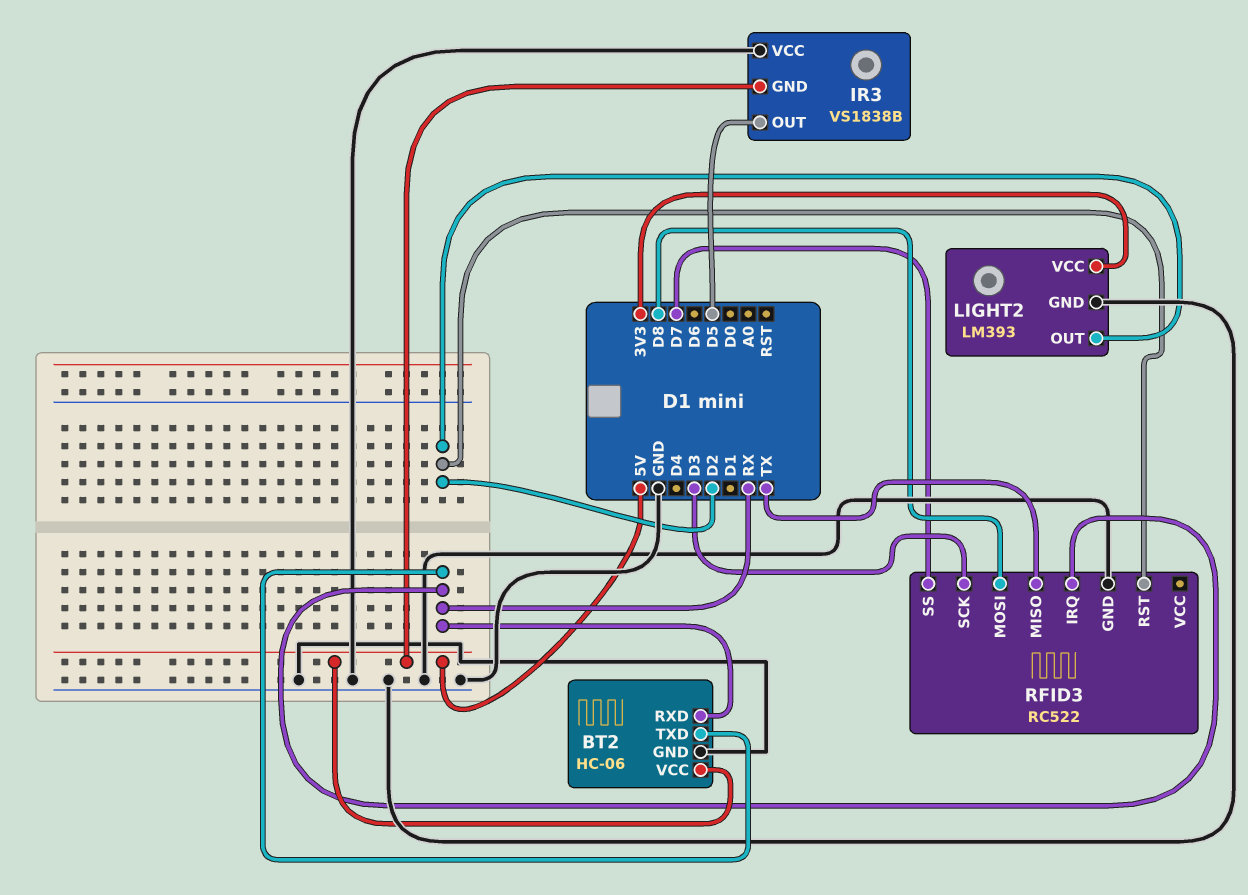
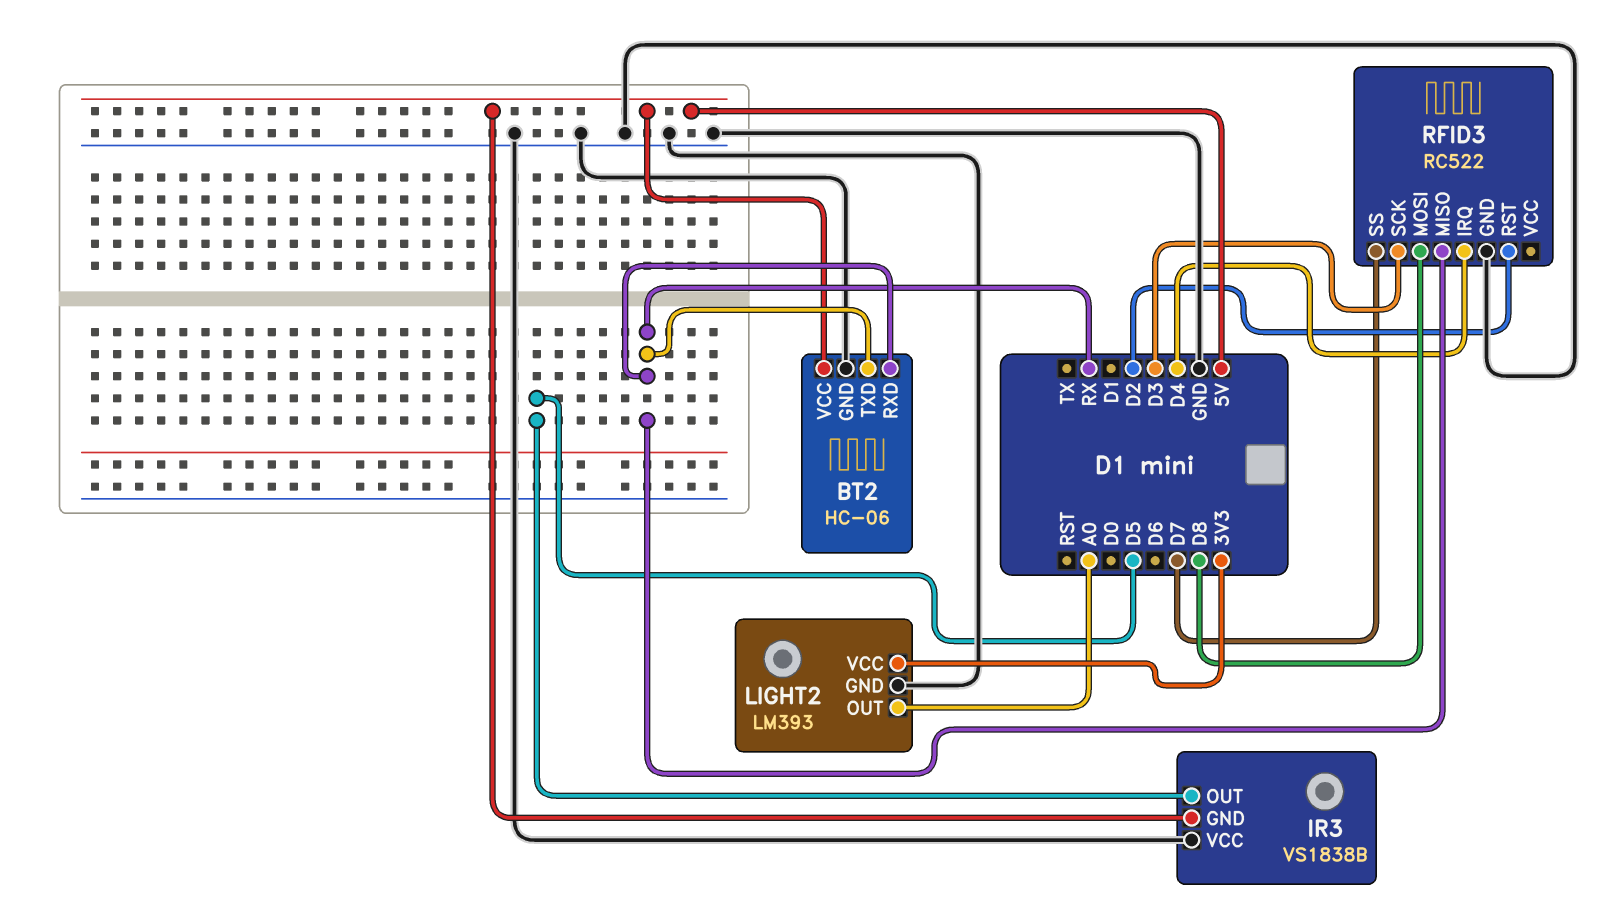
LIGHT2 pin OUT: D2 -> A0
RFID3 pin IRQ: RX -> D4
RFID3 pin MISO: TX -> RX

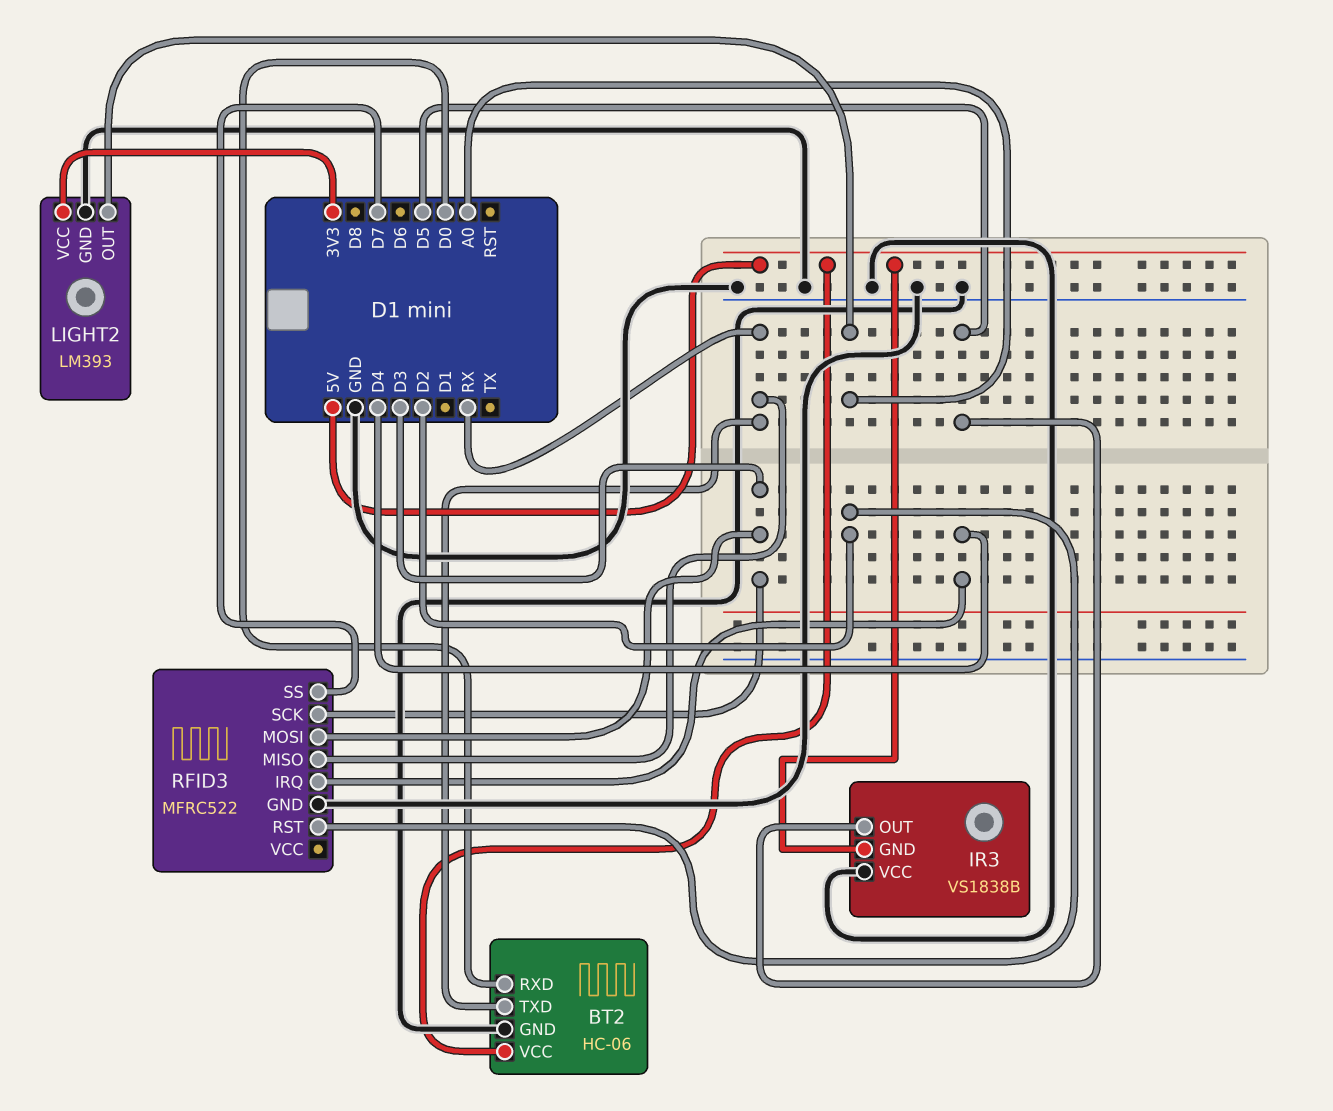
BT2 pin RXD: RX -> D0
RFID3: RC522 -> MFRC522
RFID3 pin MOSI: D8 -> D3

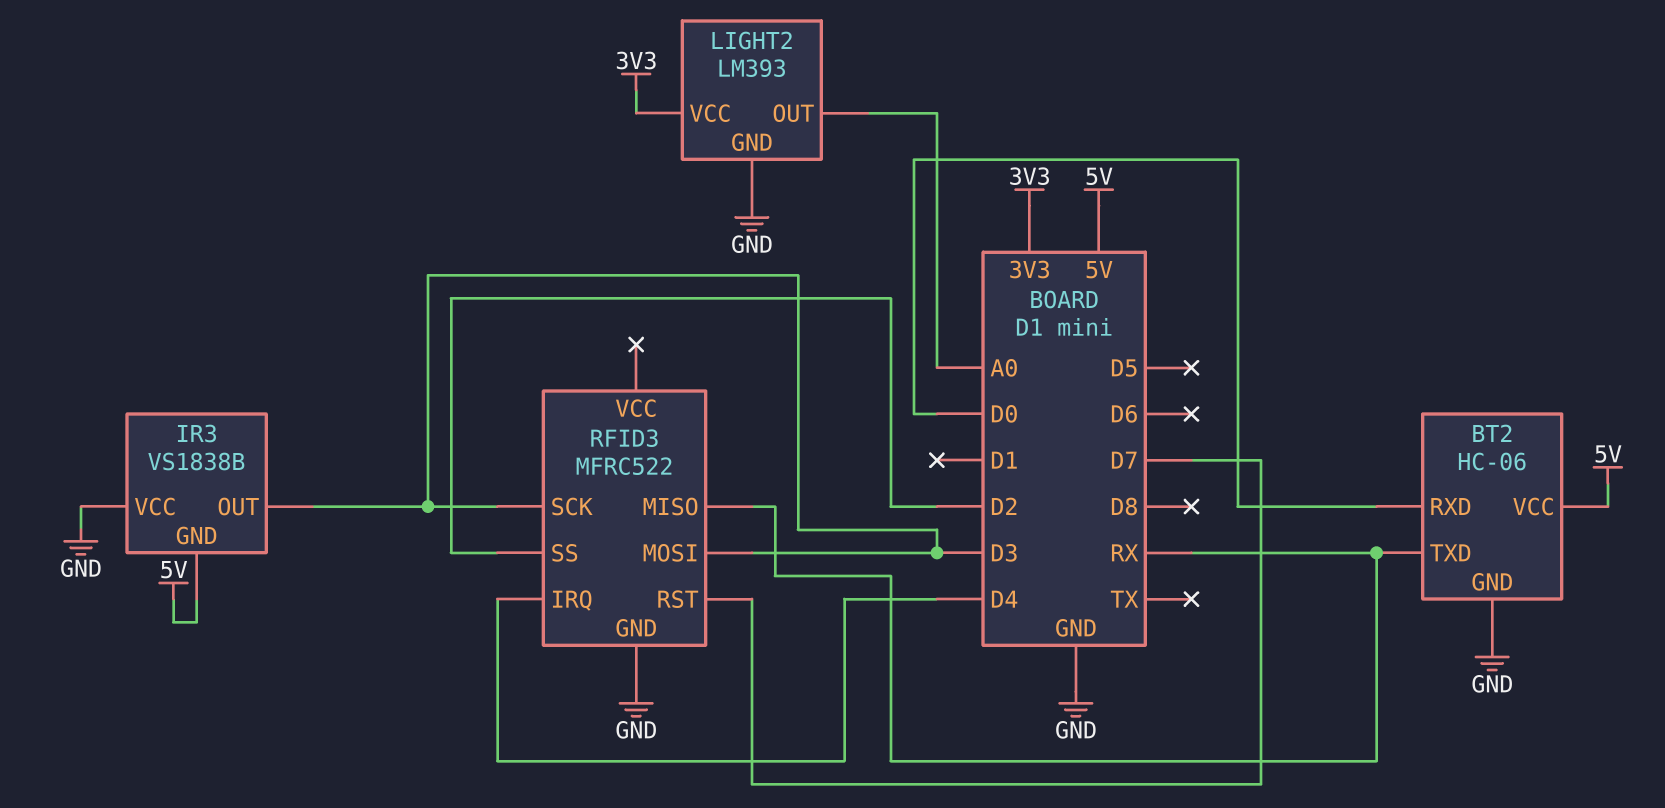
IR3 pin OUT: D5 -> D3
RFID3 pin RST: D2 -> D7
RFID3 pin SS: D7 -> D2

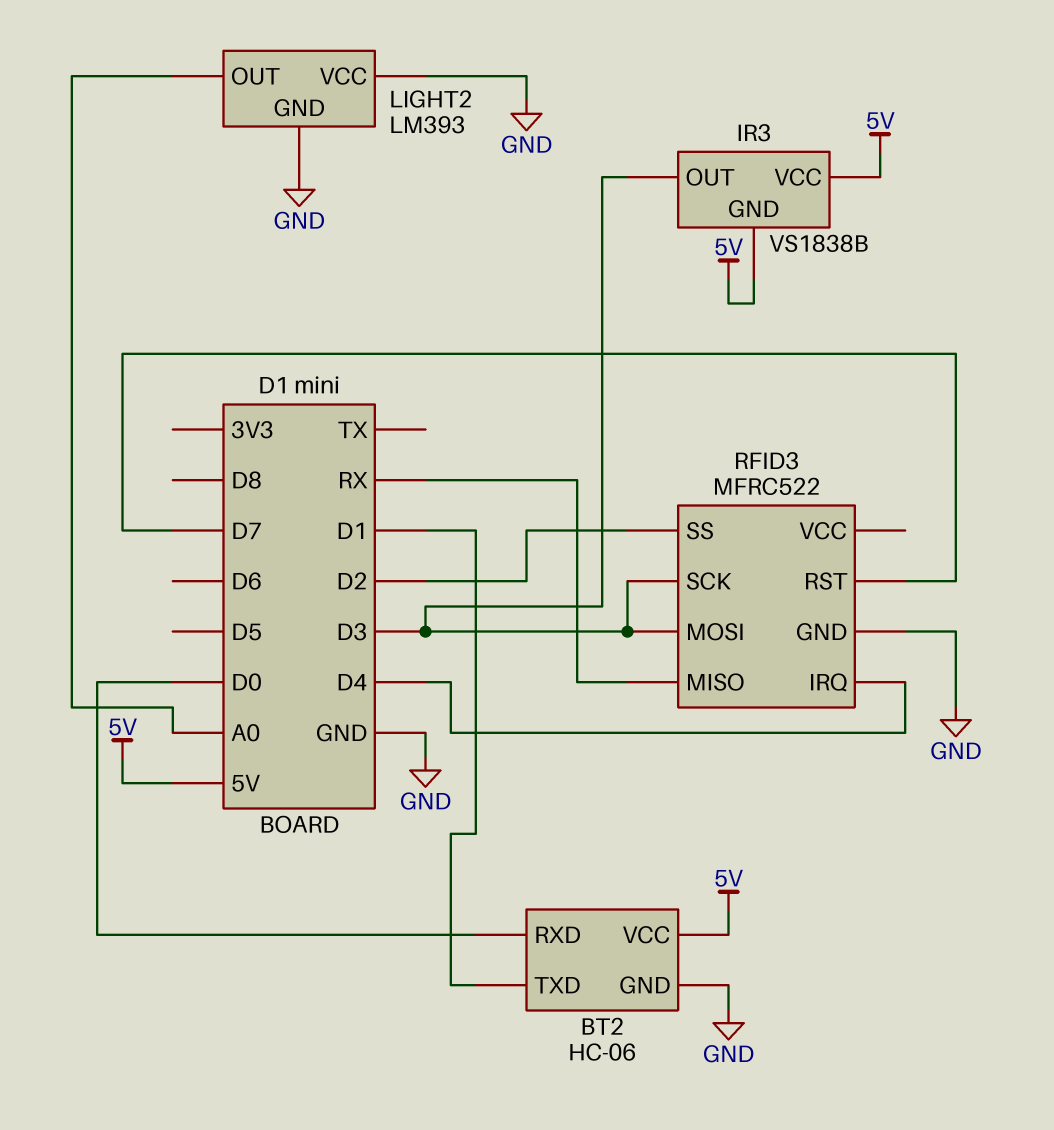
BT2 pin TXD: RX -> D1
IR3 pin VCC: GND -> 5V
LIGHT2 pin VCC: 3V3 -> GND

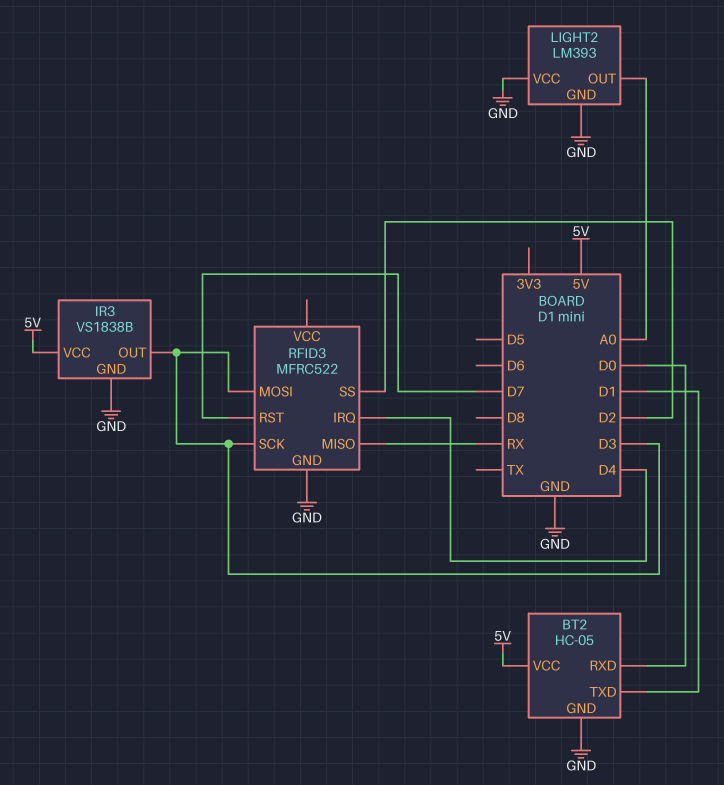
BT2: HC-06 -> HC-05
IR3 pin GND: 5V -> GND

